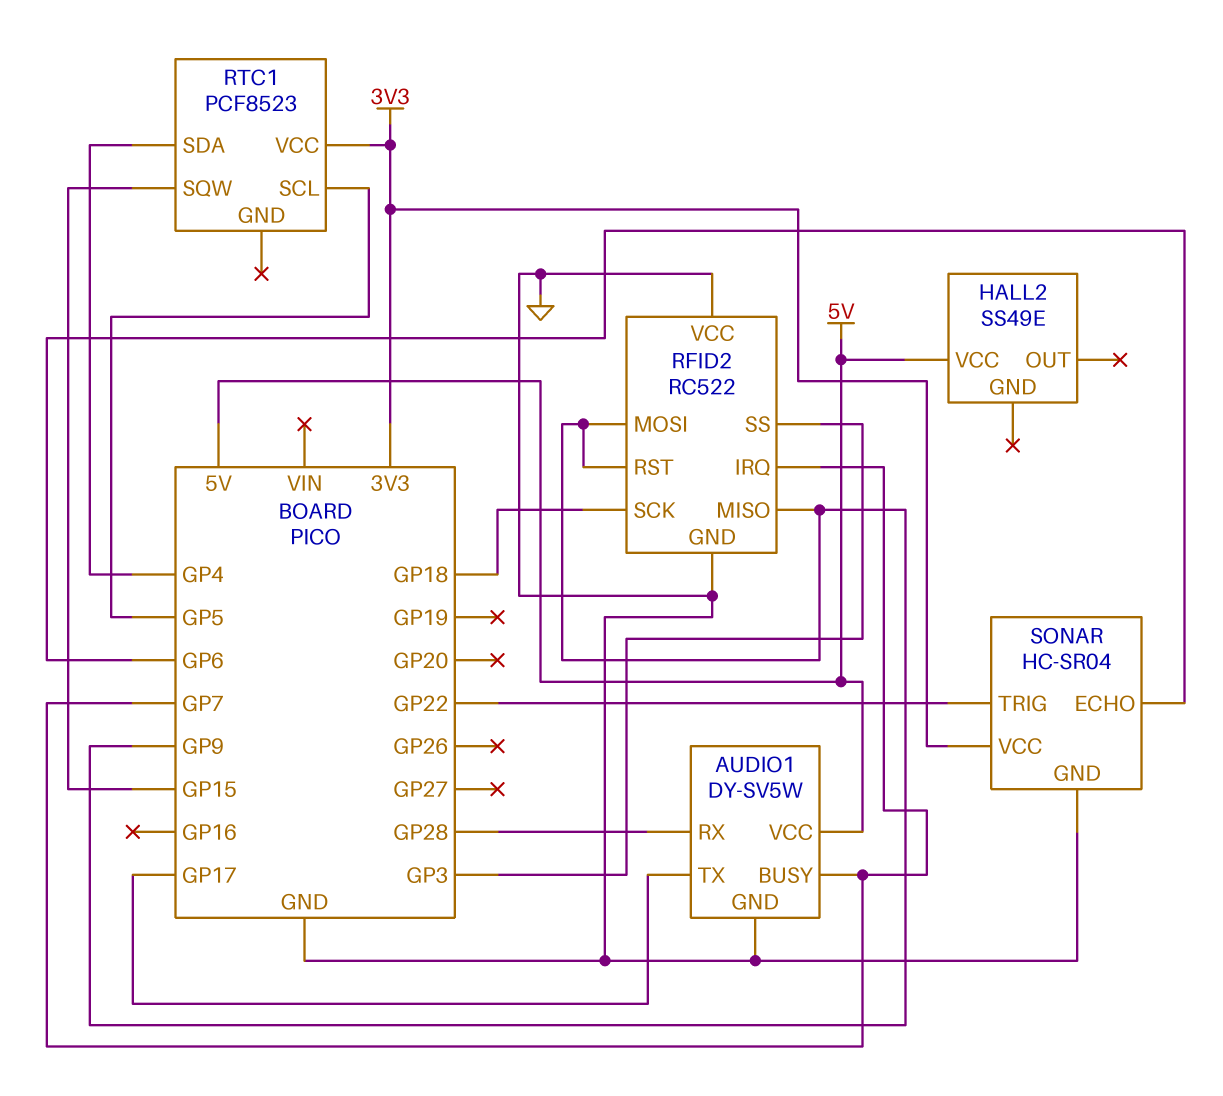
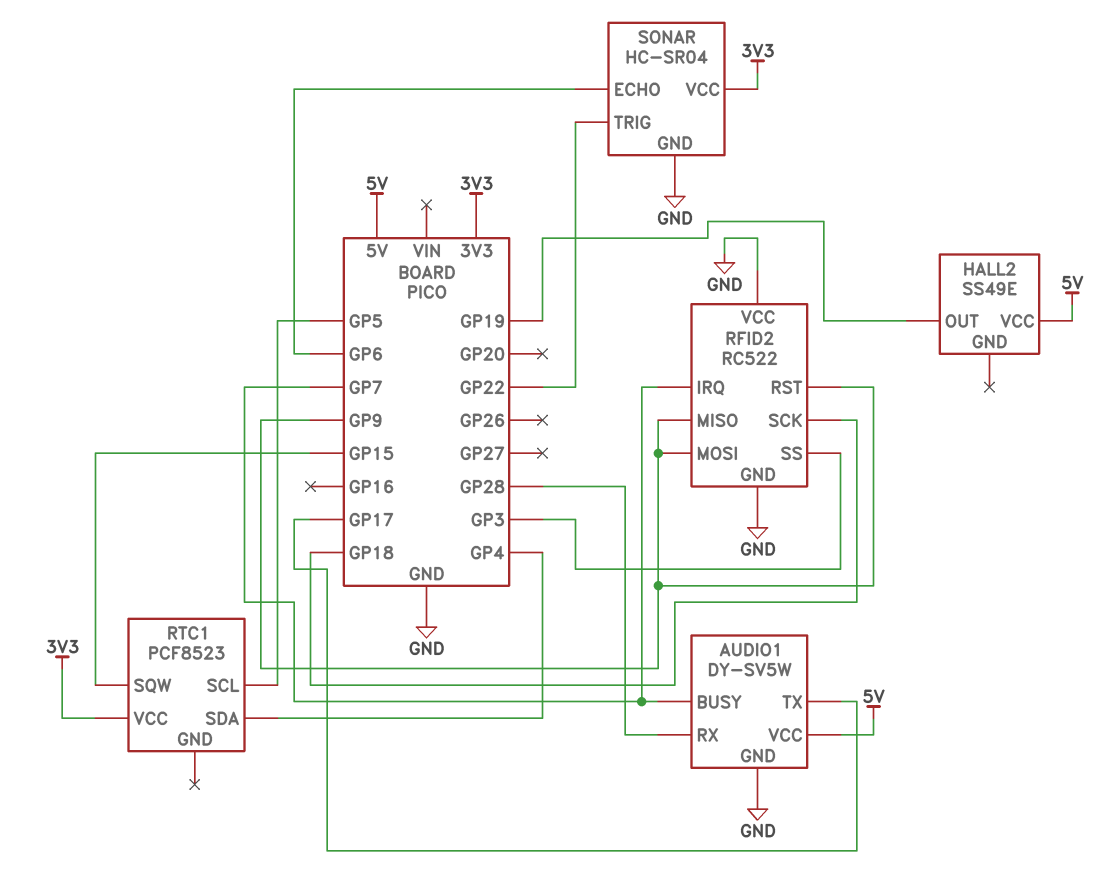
HALL2 pin OUT: none -> GP19

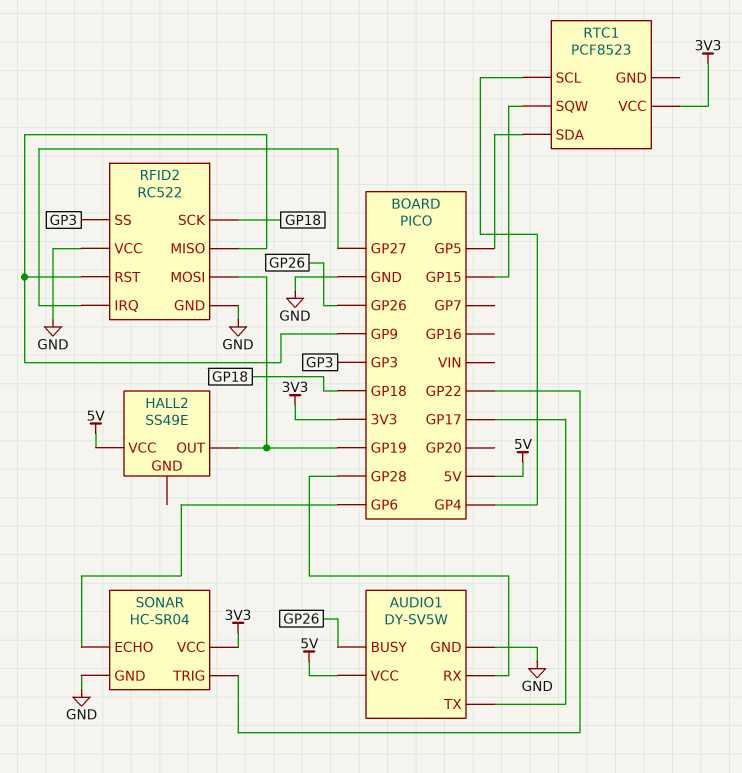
AUDIO1 pin BUSY: GP7 -> GP26
RFID2 pin IRQ: GP7 -> GP27
RFID2 pin MOSI: GP9 -> GP19
RTC1 pin SCL: GP5 -> GP4
RTC1 pin SDA: GP4 -> GP5

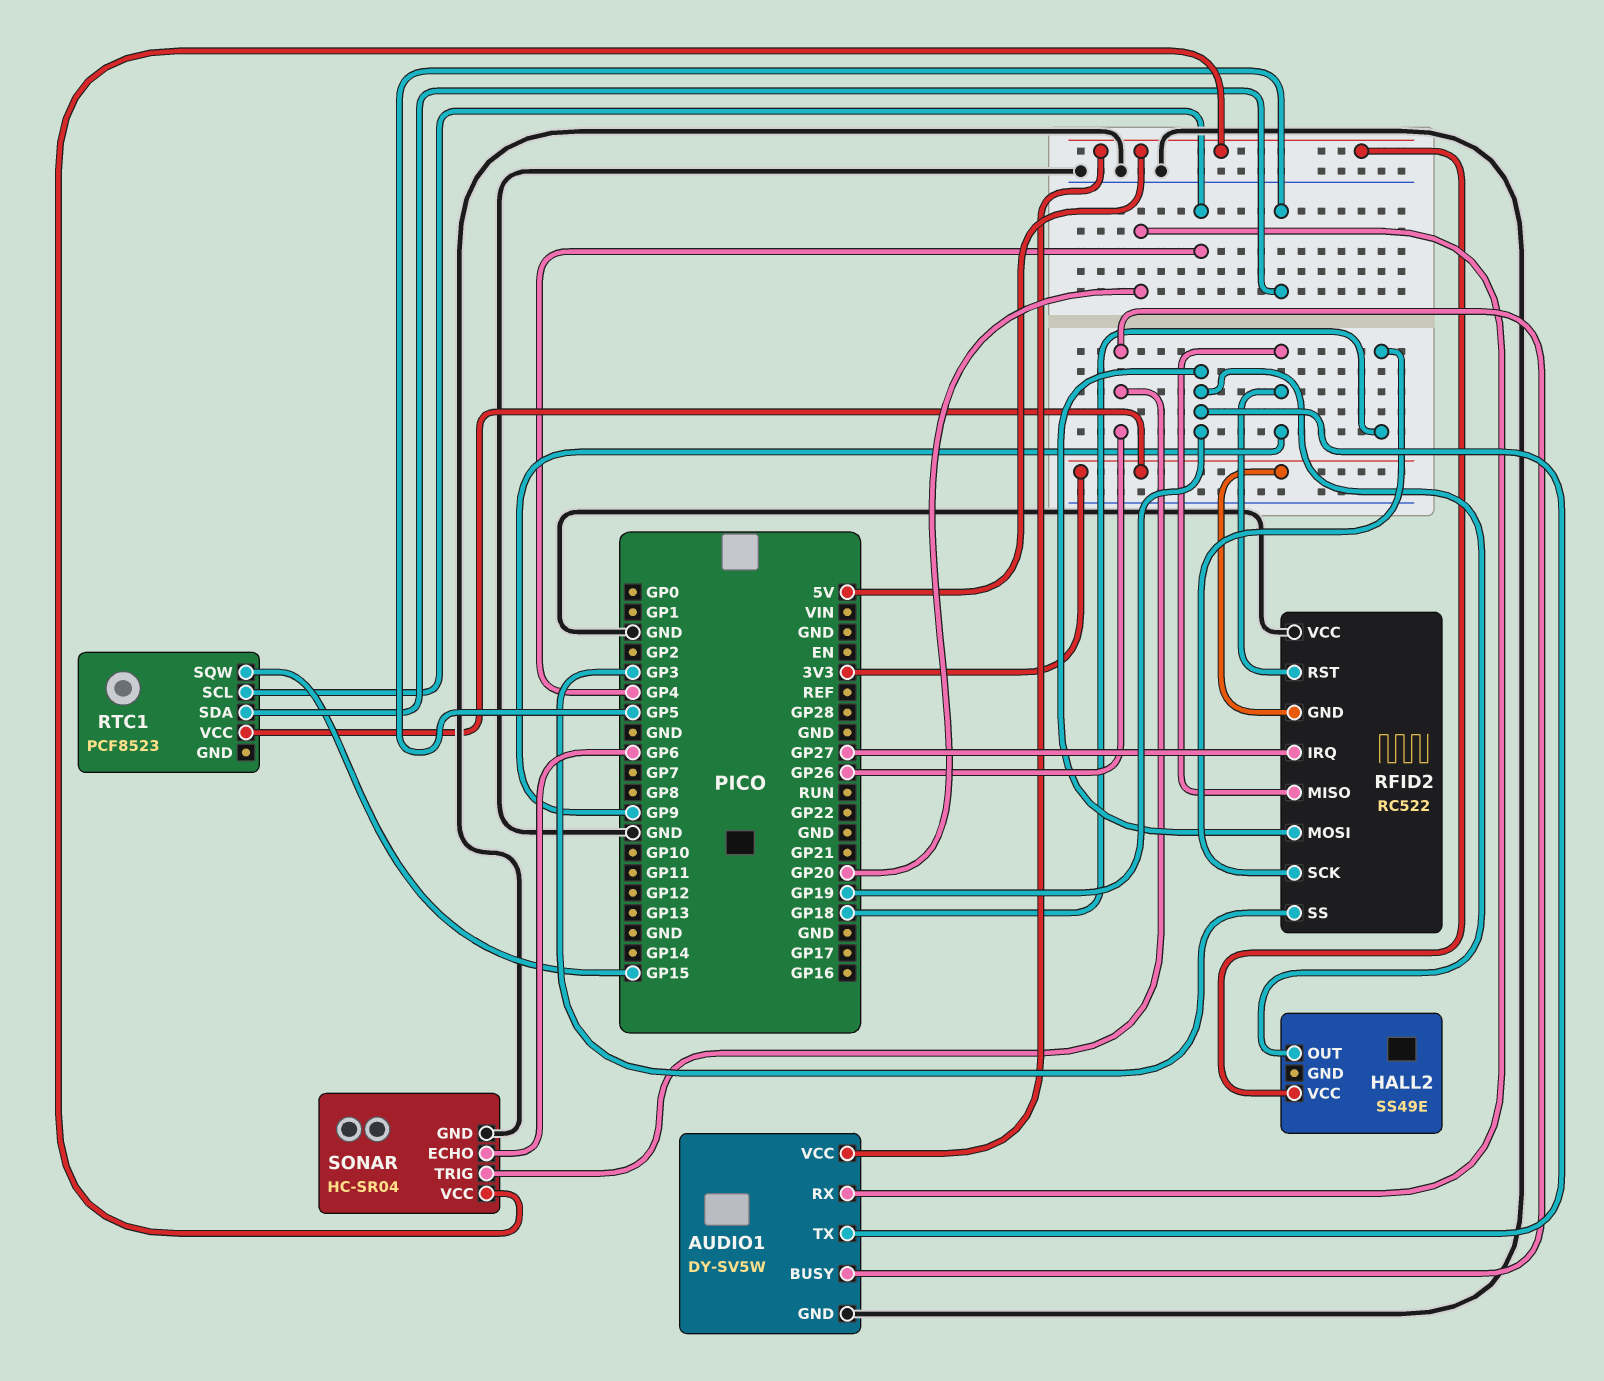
AUDIO1 pin RX: GP28 -> GP20
AUDIO1 pin TX: GP17 -> GP19
RFID2 pin GND: GND -> 3V3
SONAR pin TRIG: GP22 -> GP26
SONAR pin VCC: 3V3 -> 5V

